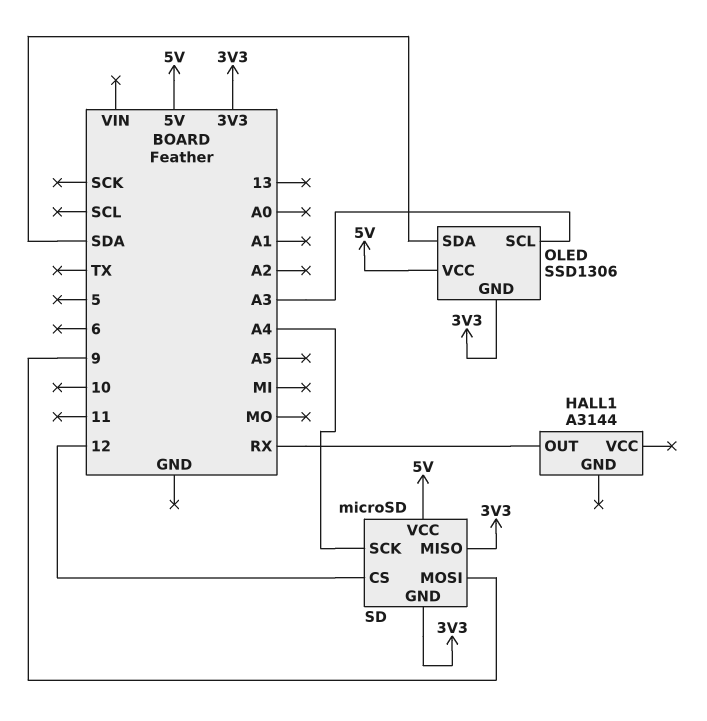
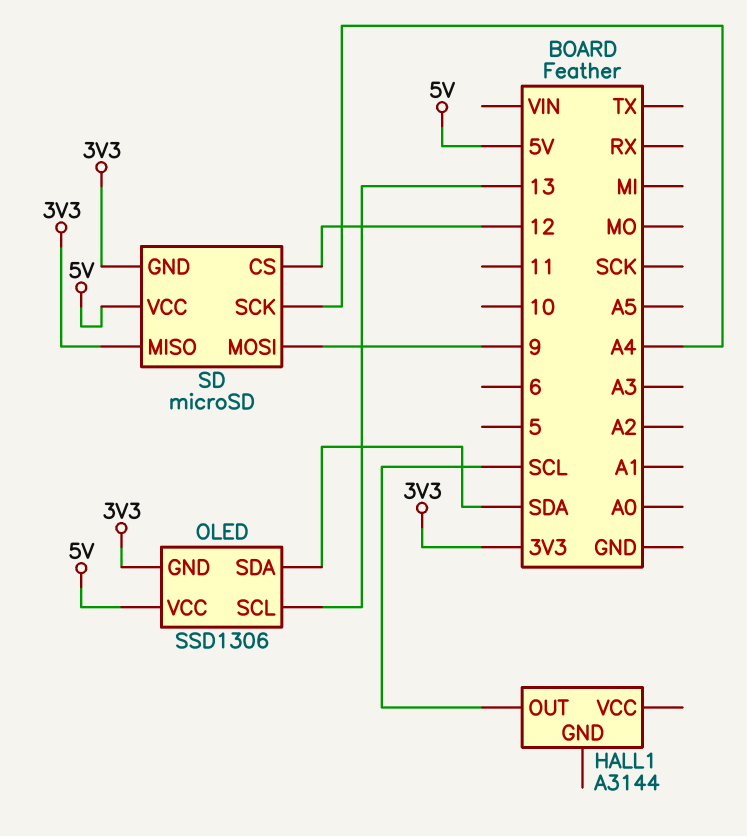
HALL1 pin OUT: RX -> SCL
OLED pin SCL: A3 -> 13

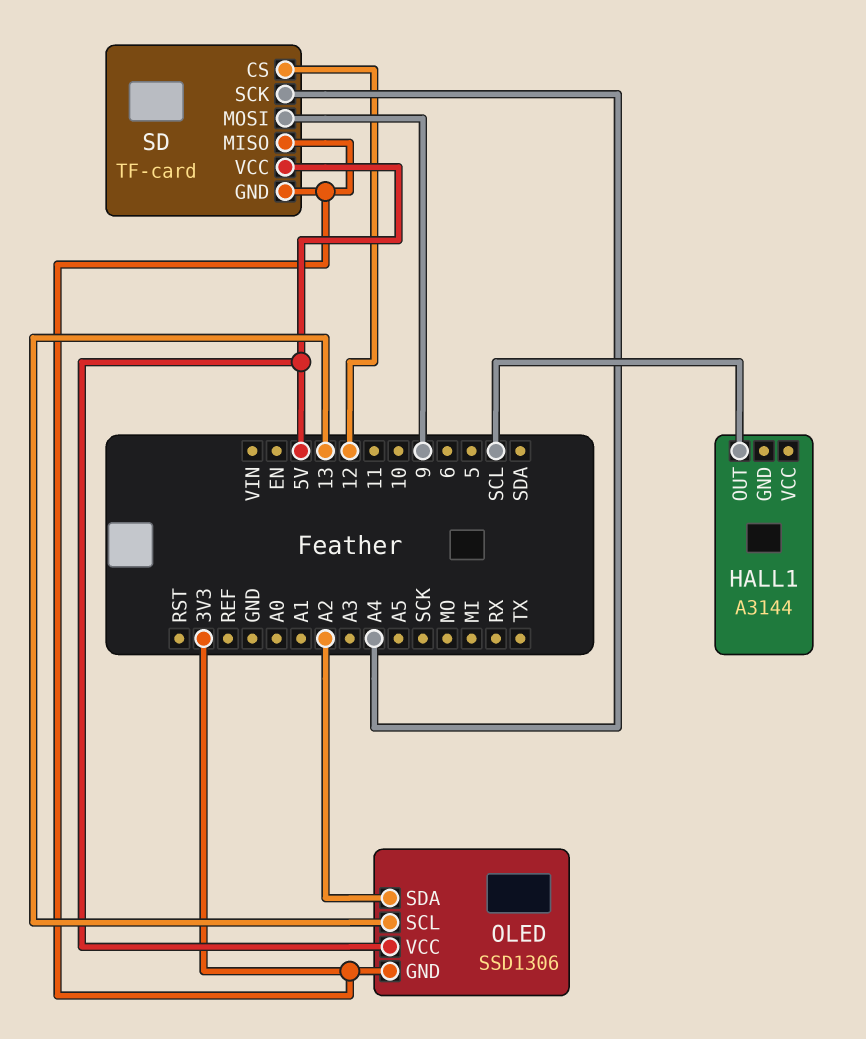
OLED pin SDA: SDA -> A2
SD: microSD -> TF-card

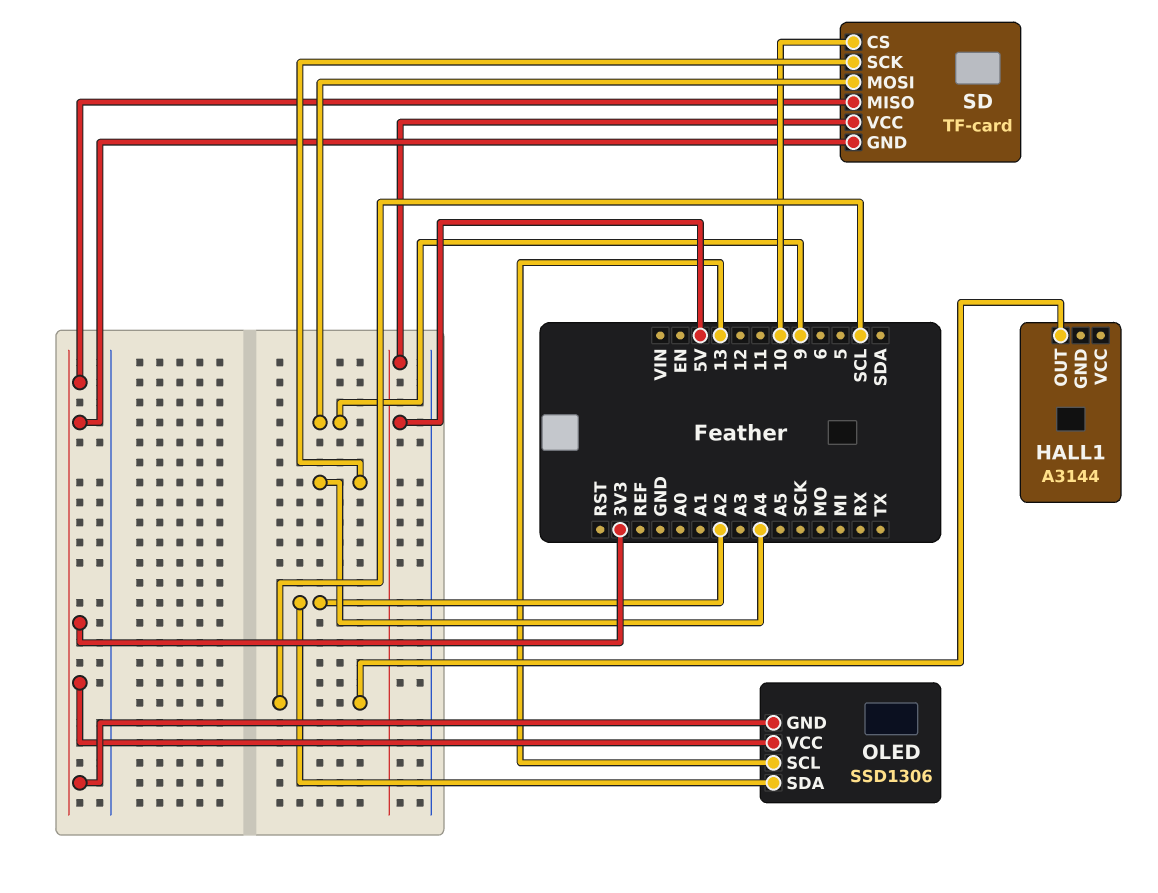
OLED pin VCC: 5V -> 3V3
SD pin CS: 12 -> 10

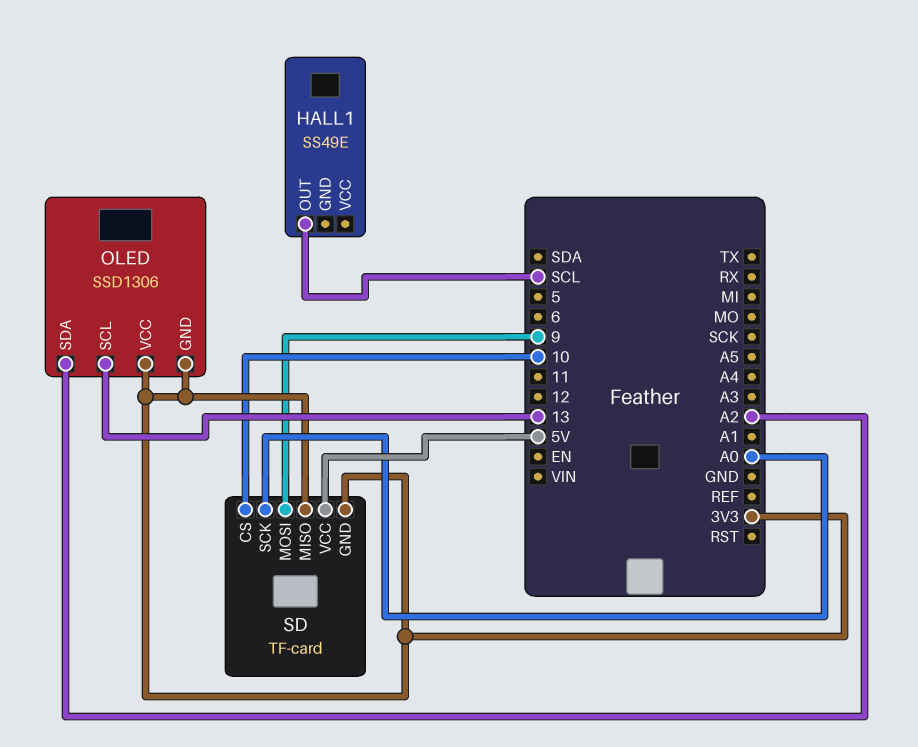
HALL1: A3144 -> SS49E
SD pin SCK: A4 -> A0

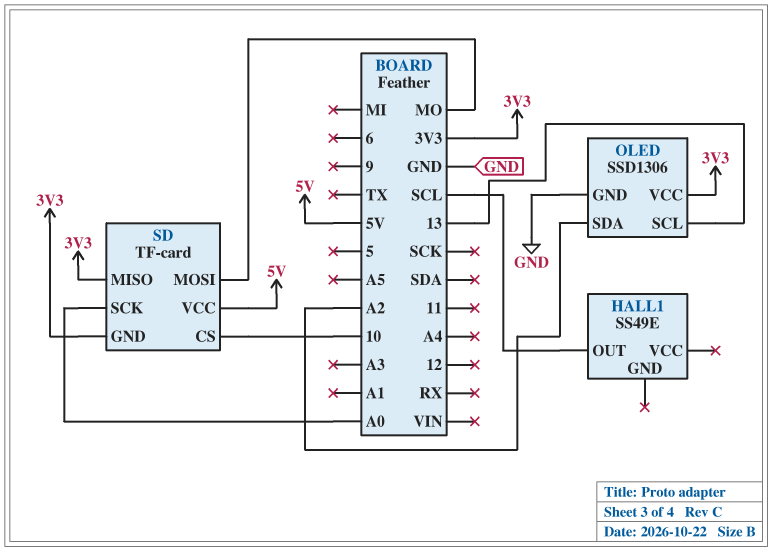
OLED pin GND: 3V3 -> GND
SD pin MOSI: 9 -> MO

